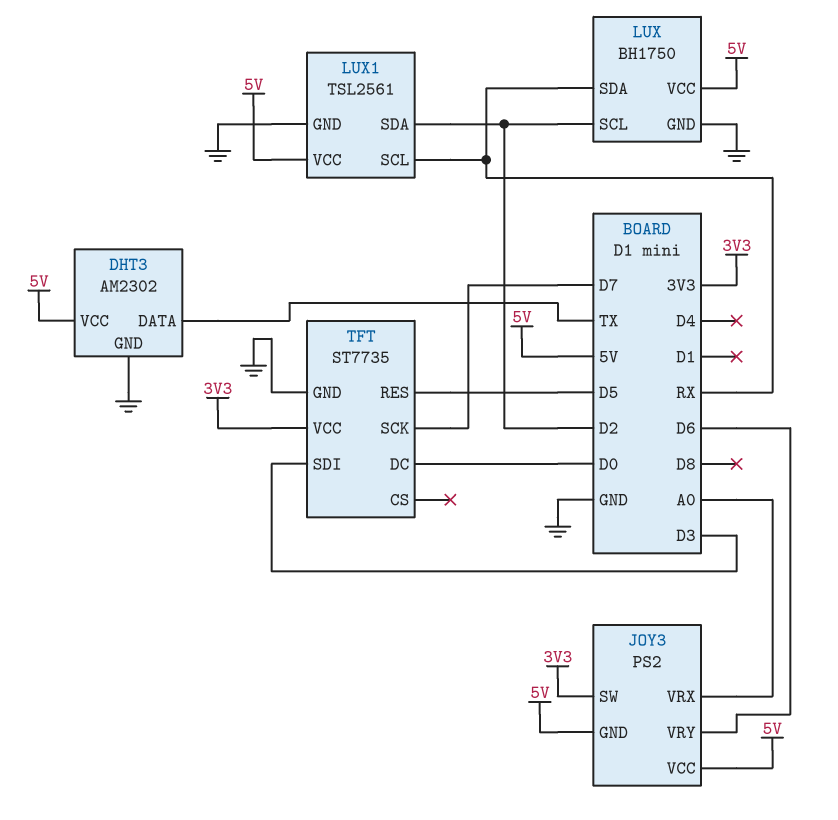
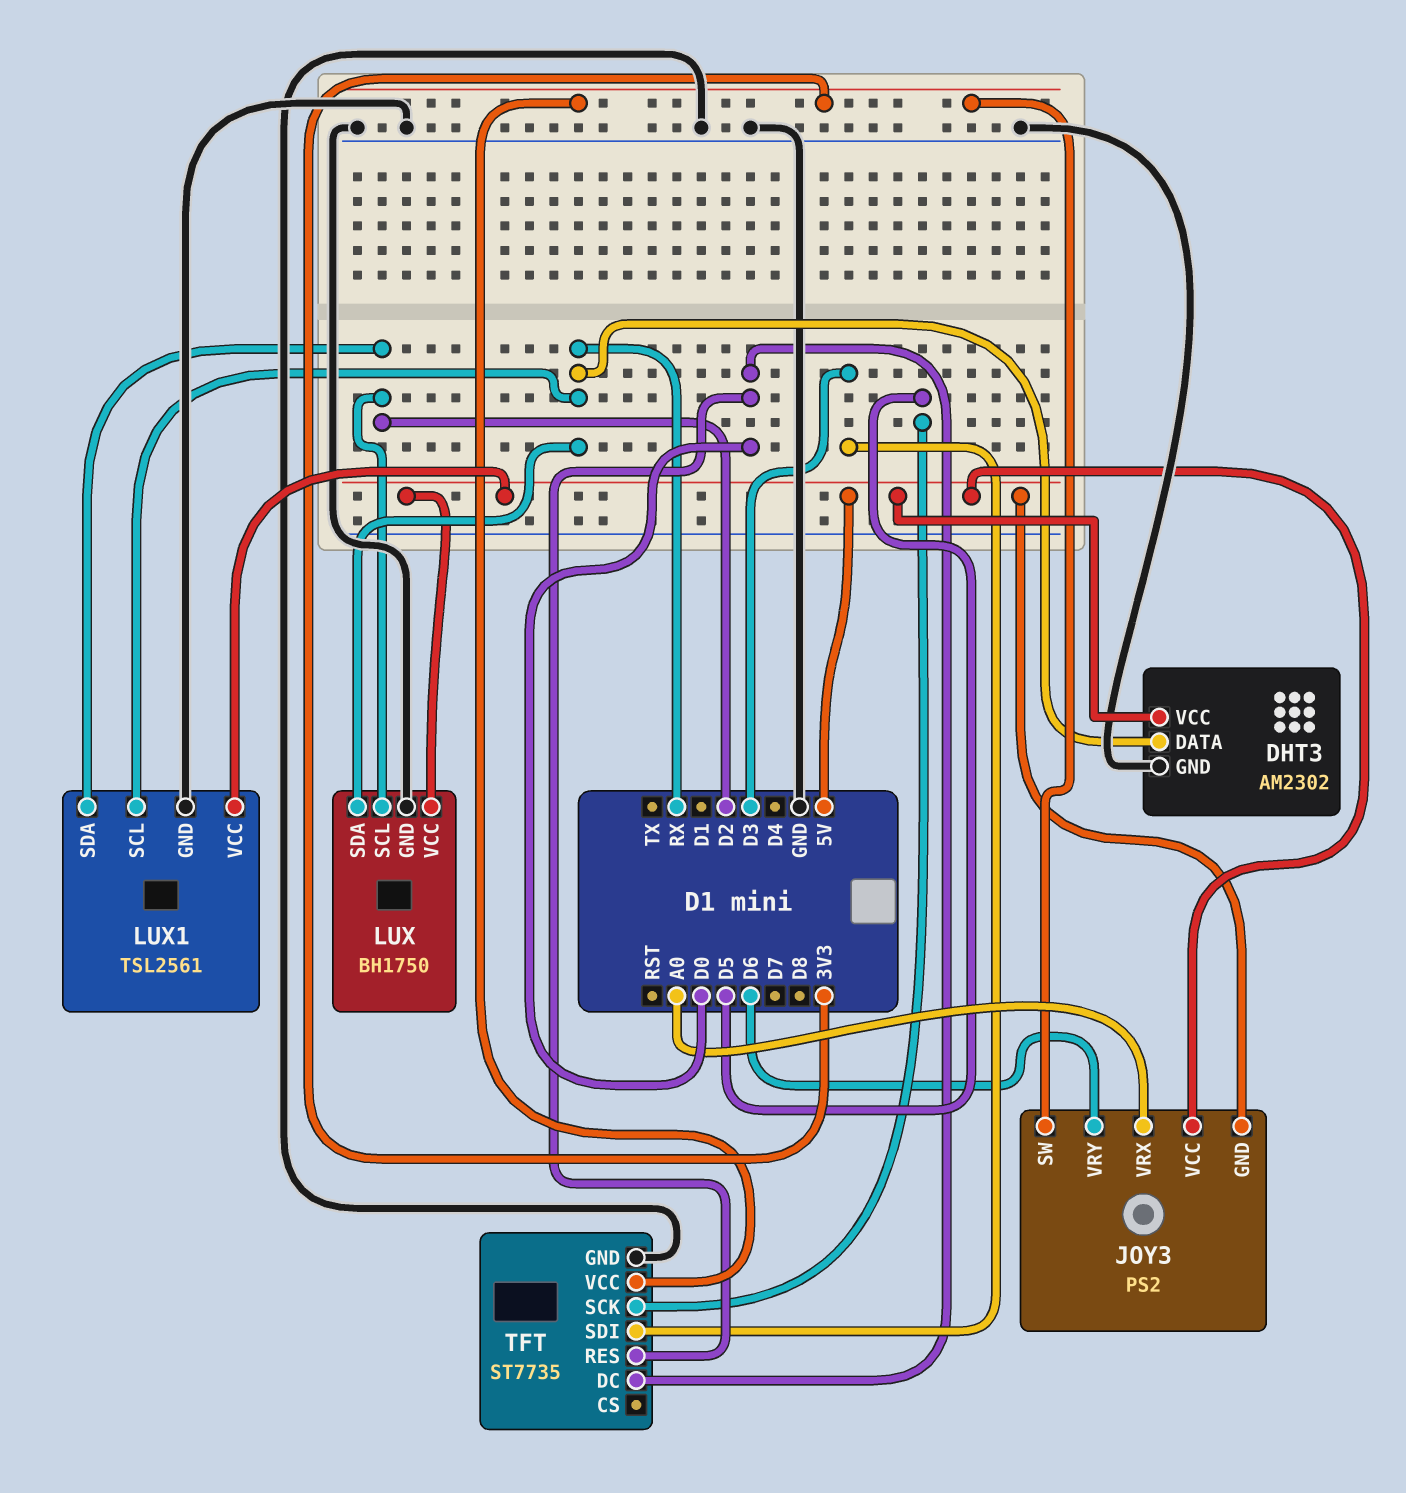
DHT3 pin DATA: TX -> RX
TFT pin RES: D5 -> D0
TFT pin SCK: D7 -> D5

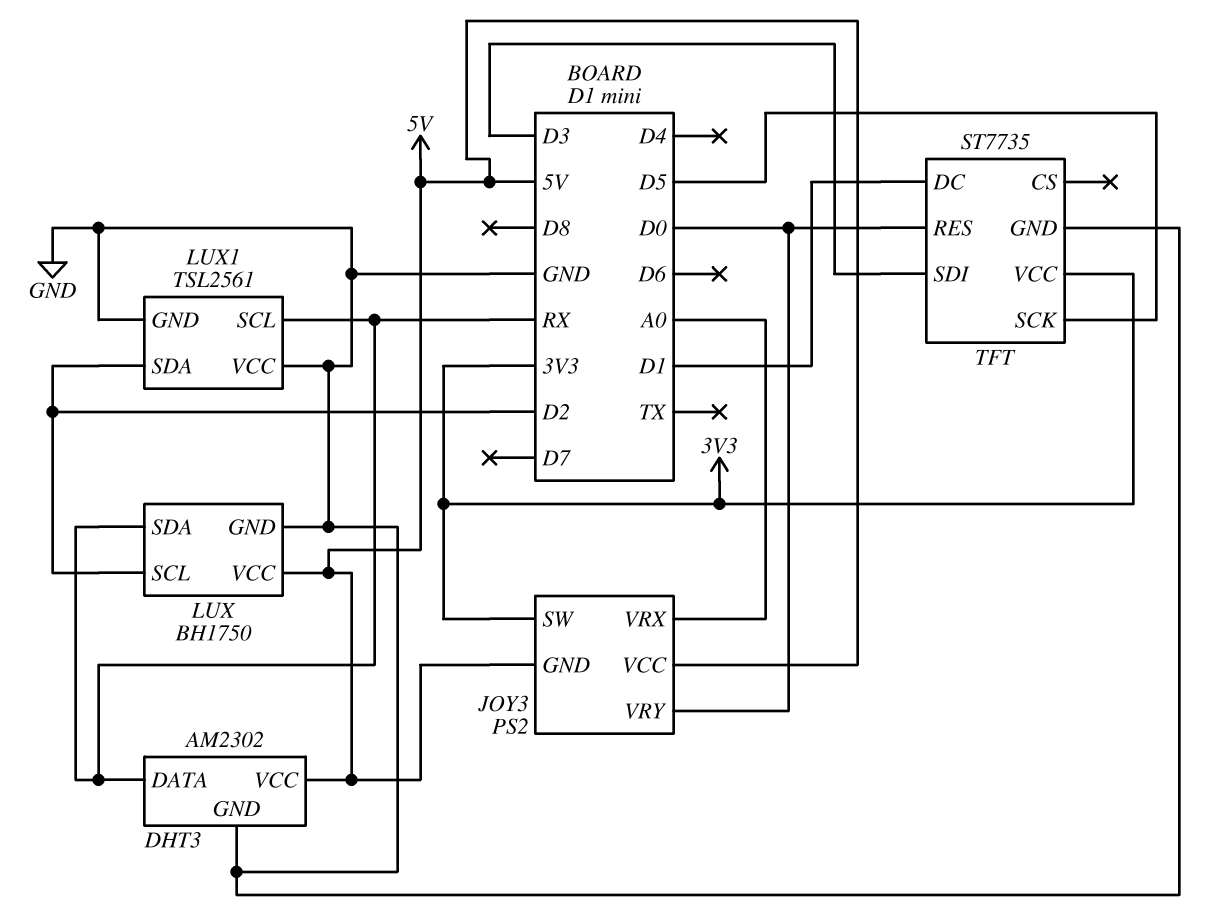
JOY3 pin VRY: D6 -> D0
LUX1 pin VCC: 5V -> GND
TFT pin DC: D0 -> D1

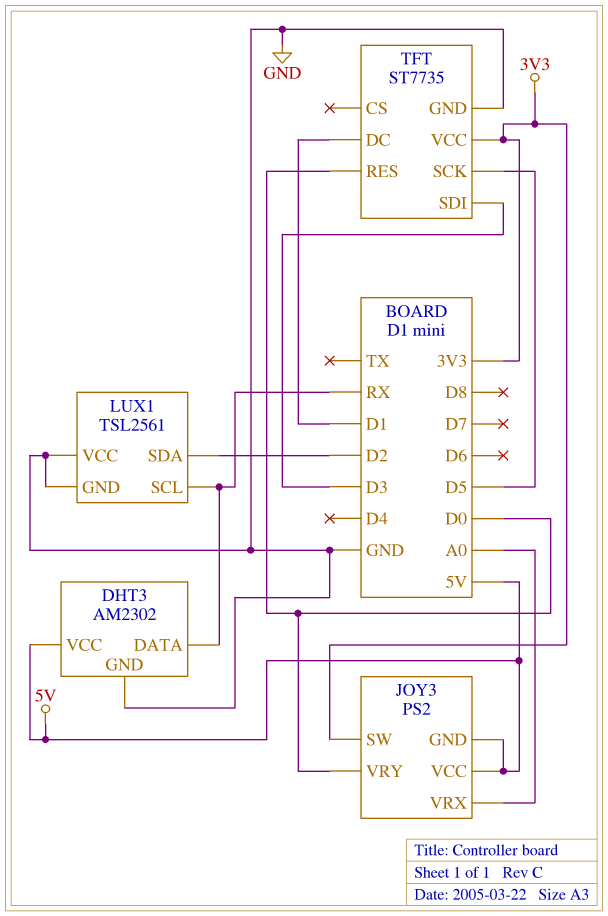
LUX: BH1750 -> none
LUX pin GND: GND -> none
LUX pin SCL: D2 -> none
LUX pin SDA: RX -> none
LUX pin VCC: 5V -> none

